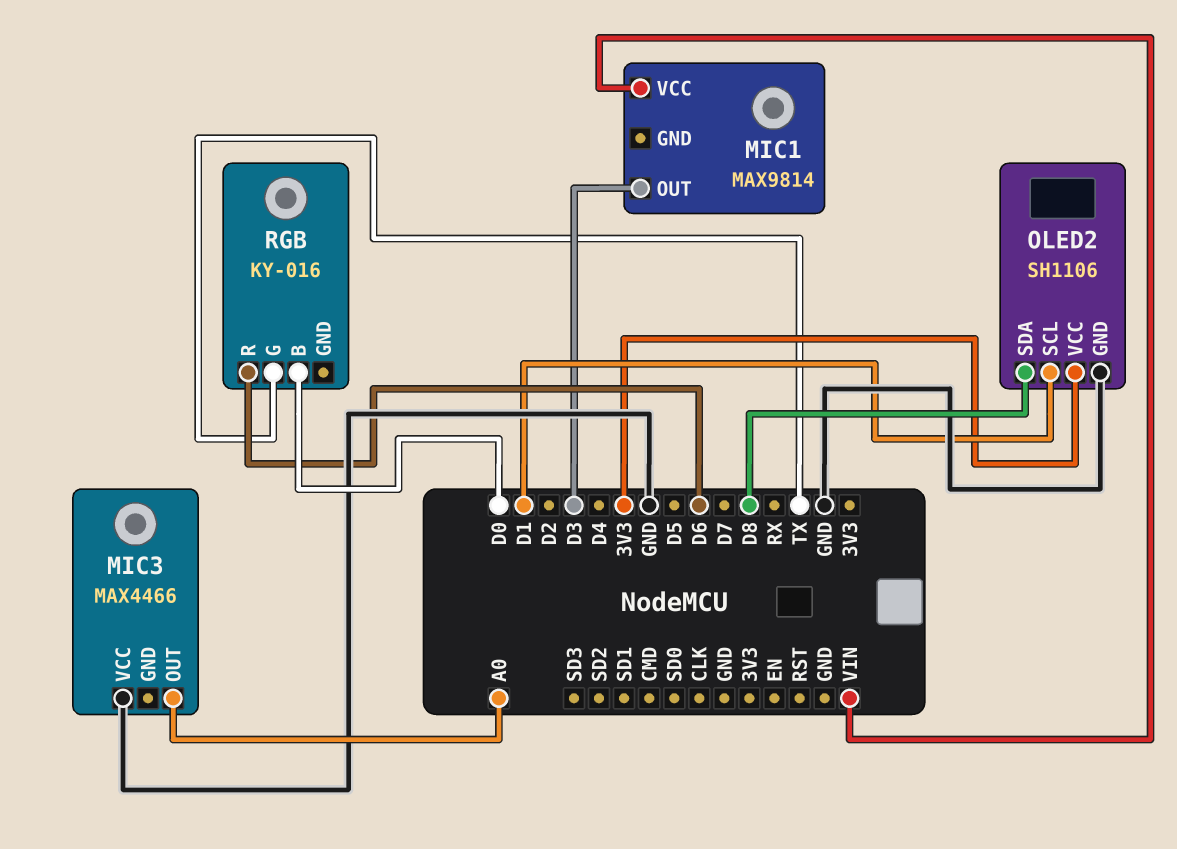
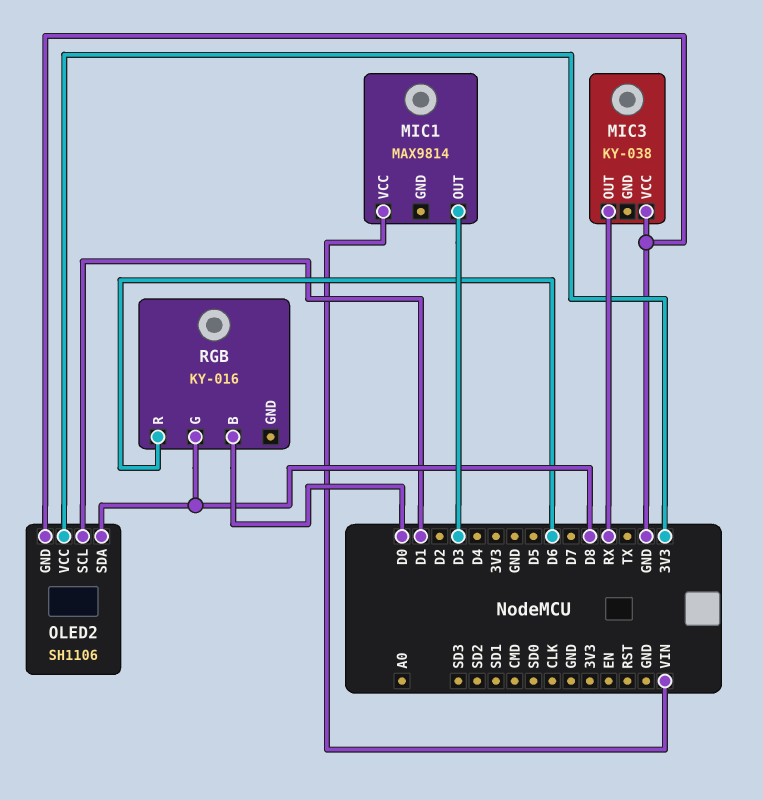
MIC3: MAX4466 -> KY-038
MIC3 pin OUT: A0 -> RX
RGB pin G: TX -> D8

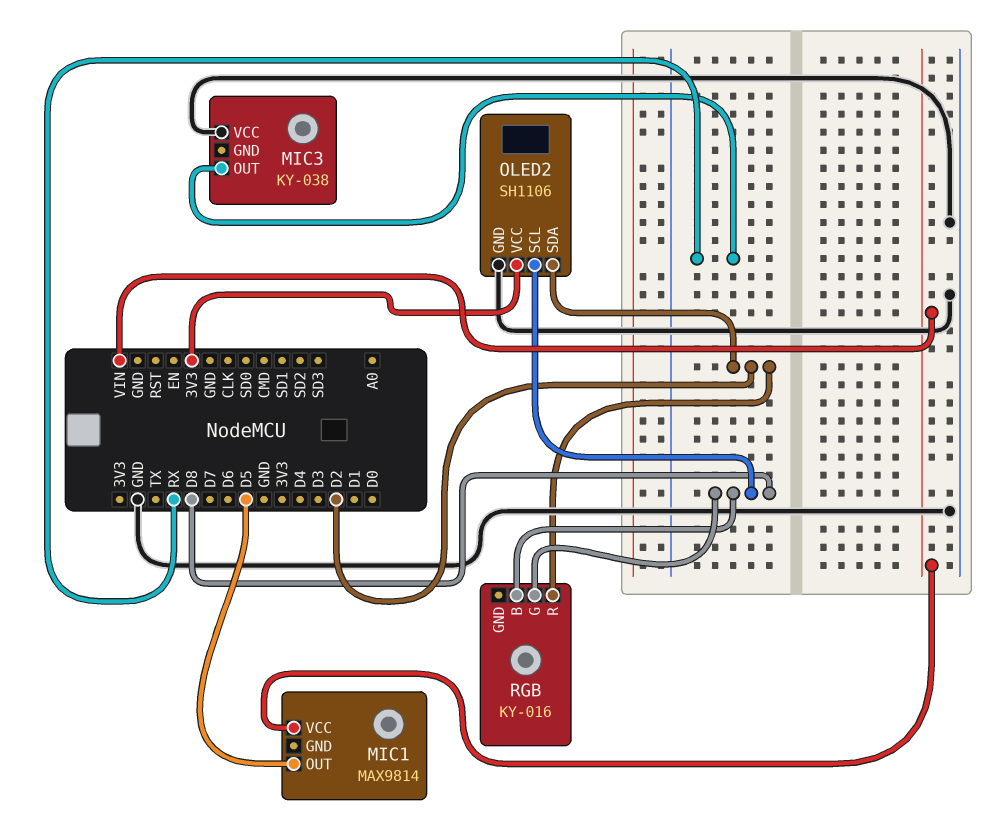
MIC1 pin OUT: D3 -> D5
OLED2 pin SCL: D1 -> D8
OLED2 pin SDA: D8 -> D2
RGB pin B: D0 -> D8
RGB pin R: D6 -> D2

